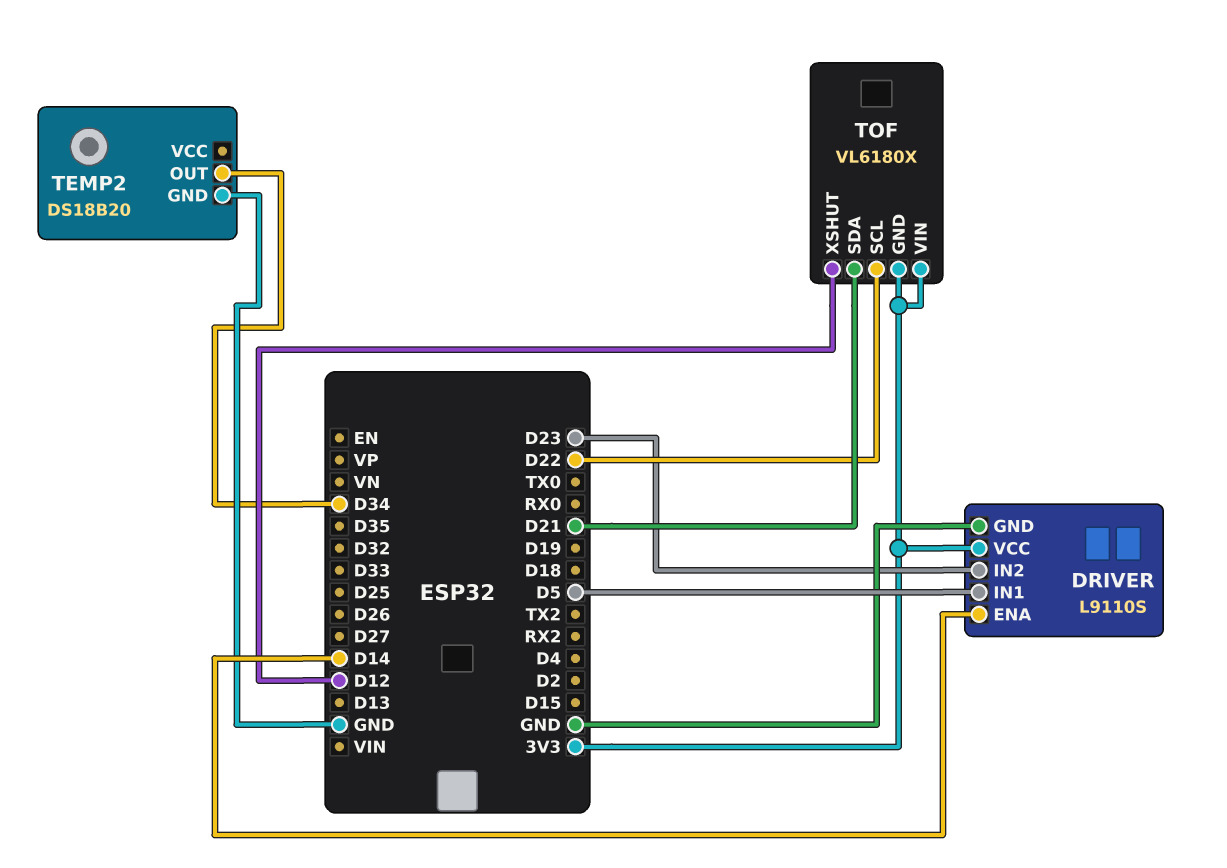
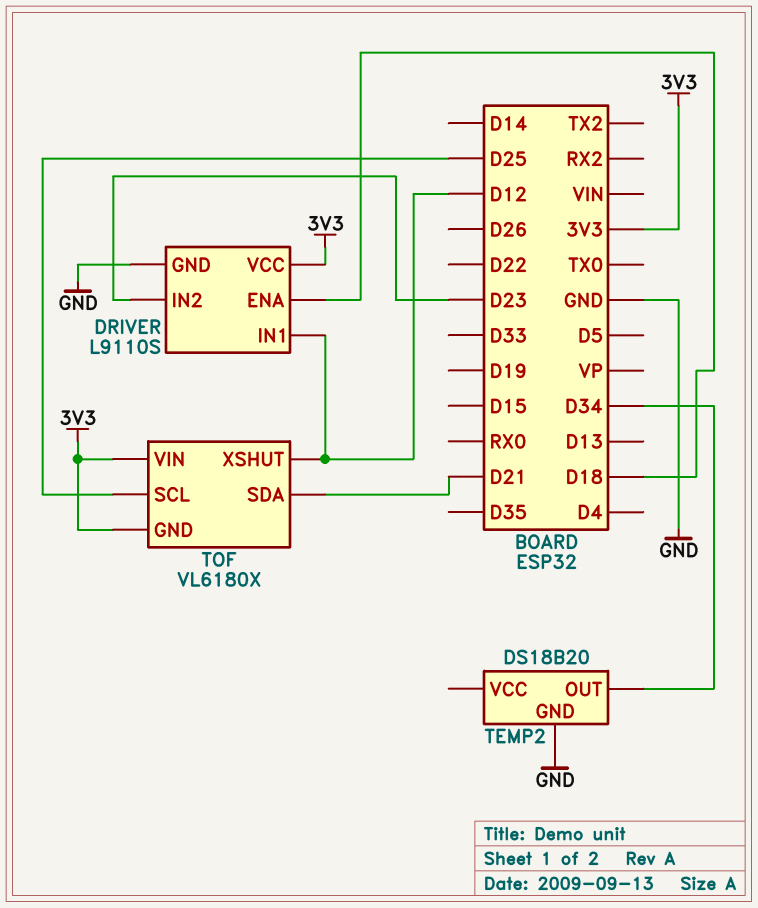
DRIVER pin ENA: D14 -> D18
DRIVER pin IN1: D5 -> D12
TOF pin SCL: D22 -> D25

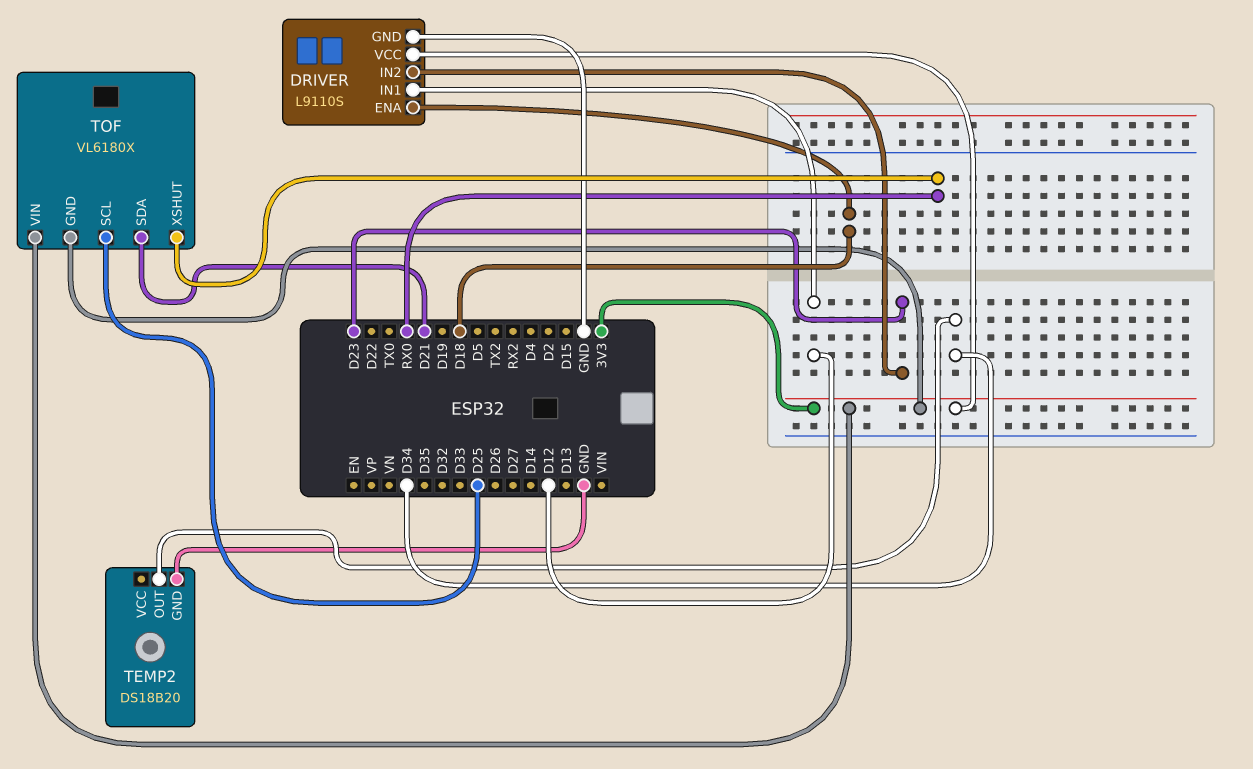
TOF pin XSHUT: D12 -> RX0

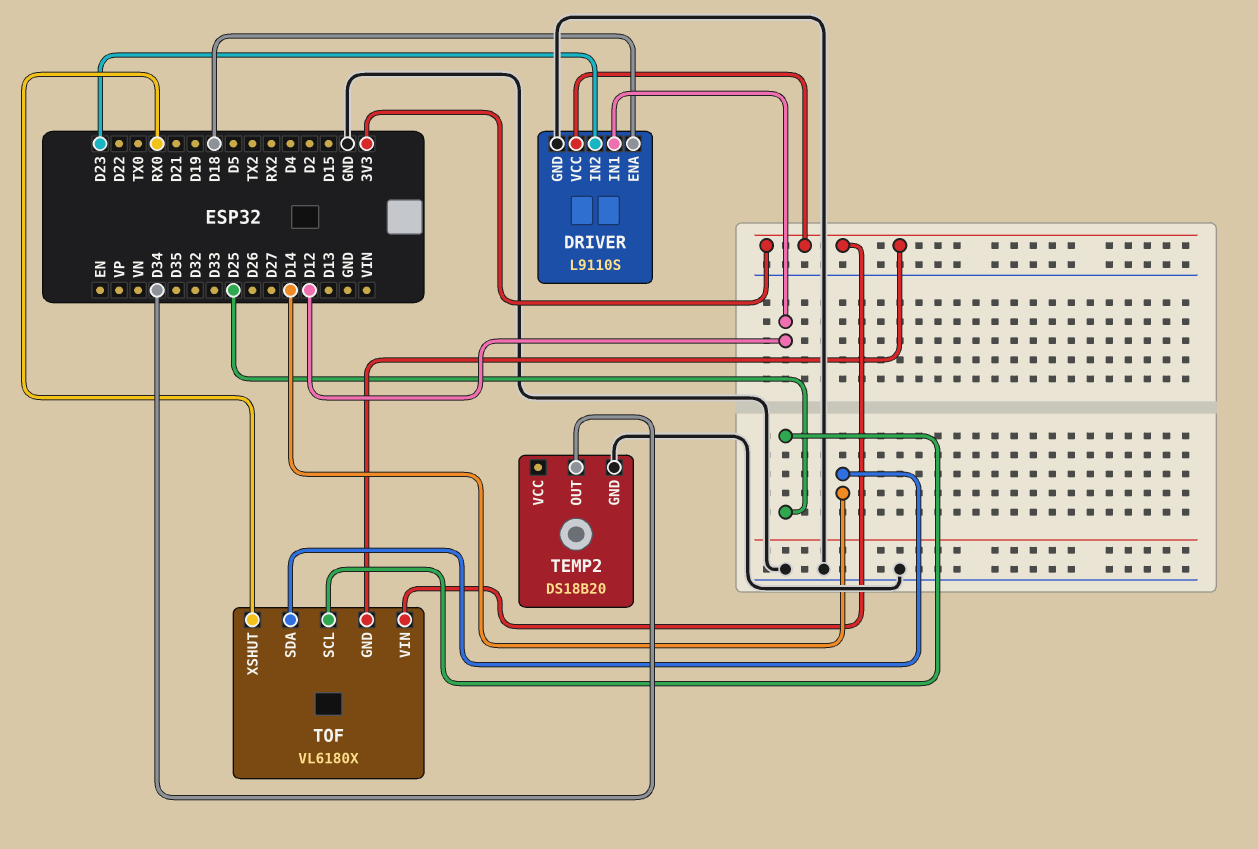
TOF pin SDA: D21 -> D14

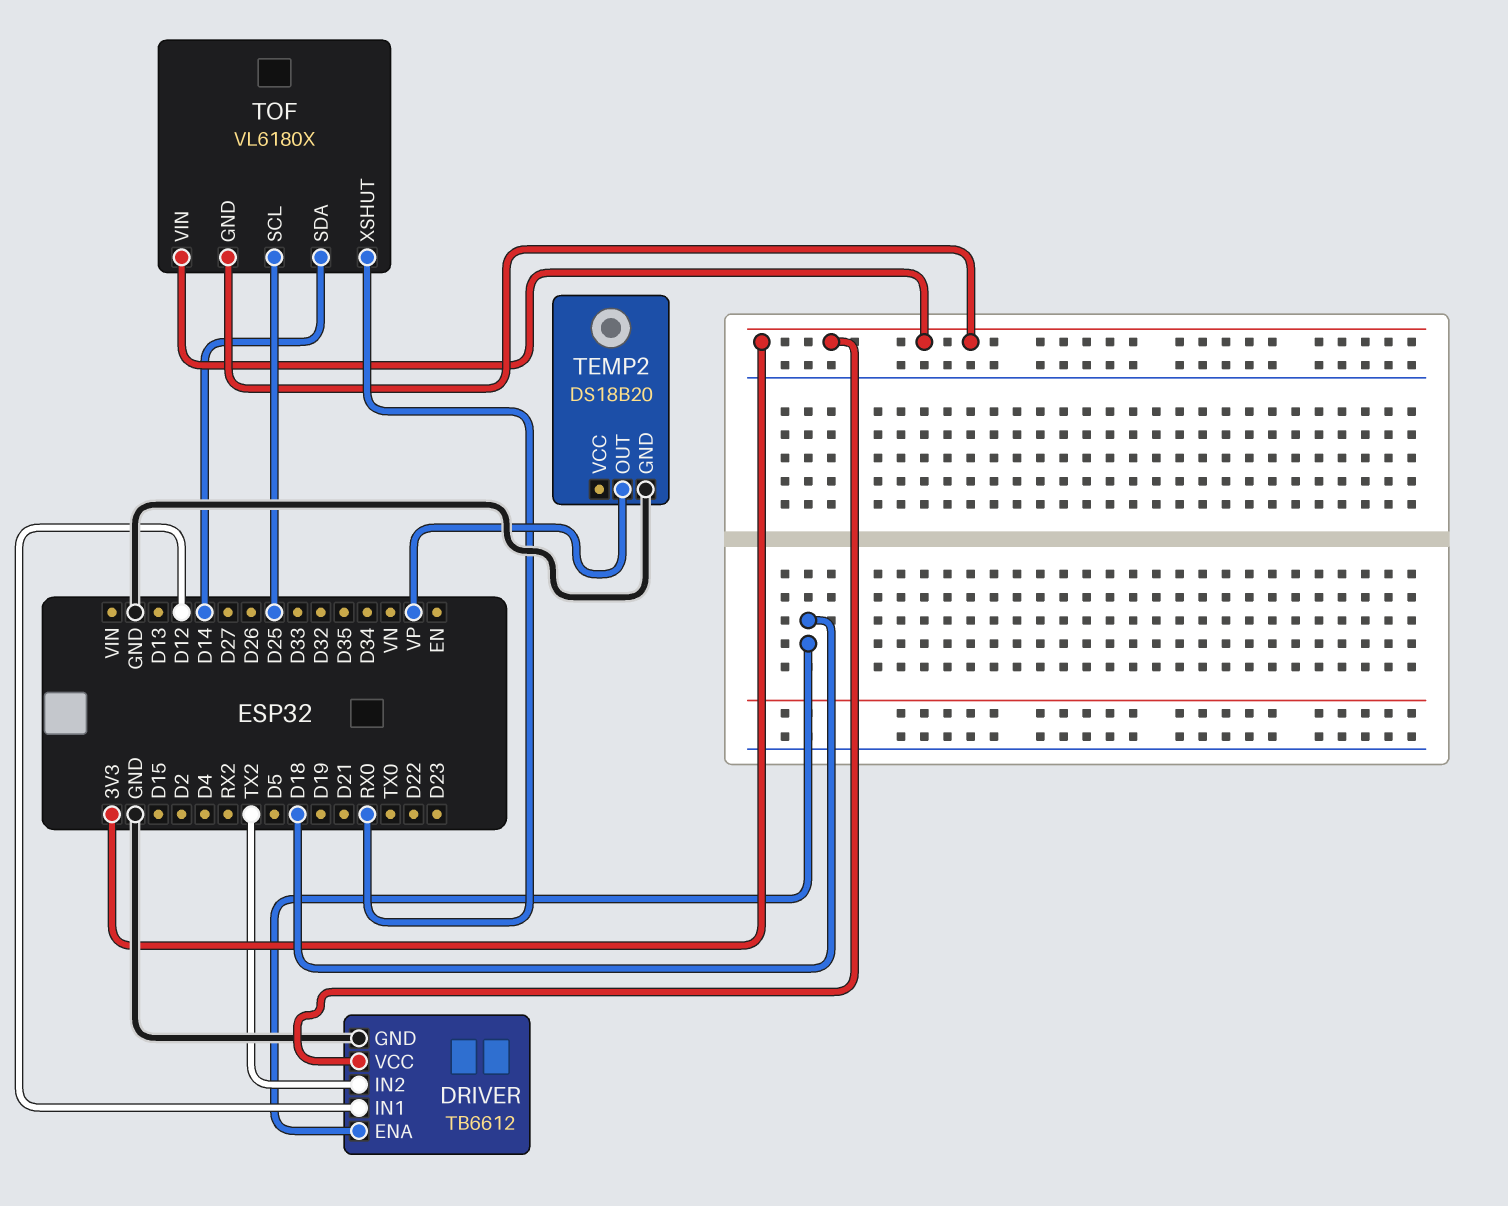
DRIVER: L9110S -> TB6612
DRIVER pin IN2: D23 -> TX2
TEMP2 pin OUT: D34 -> VP

